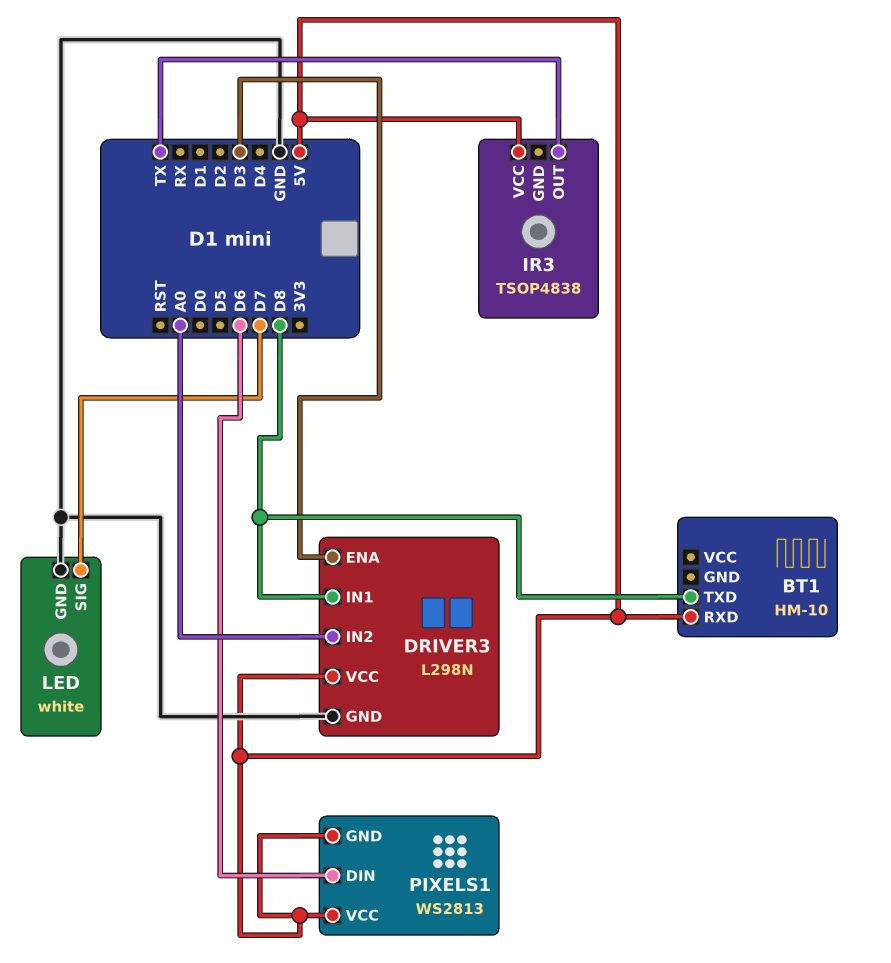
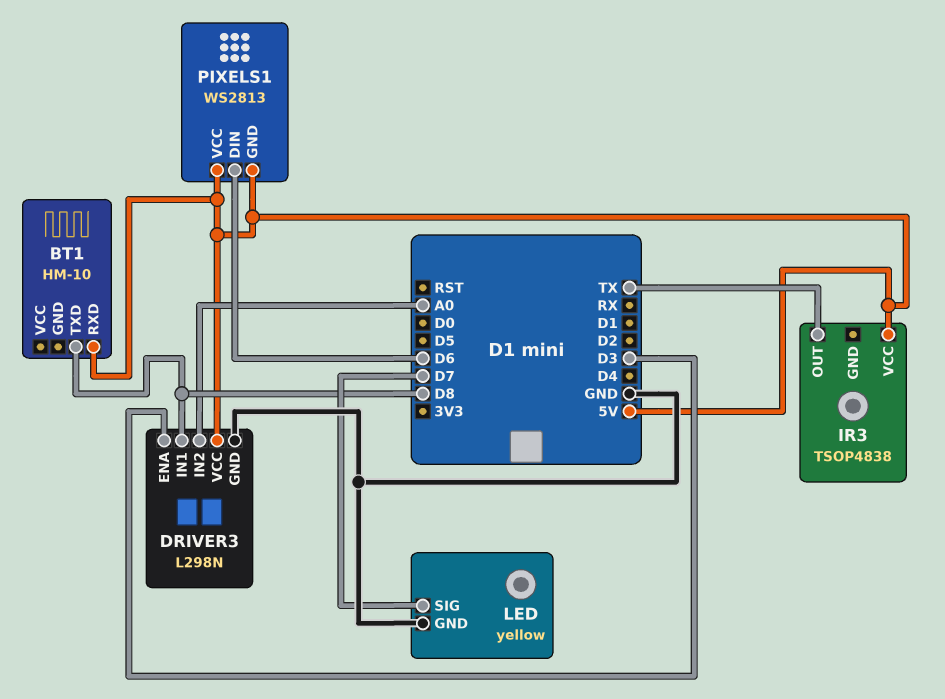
LED: white -> yellow

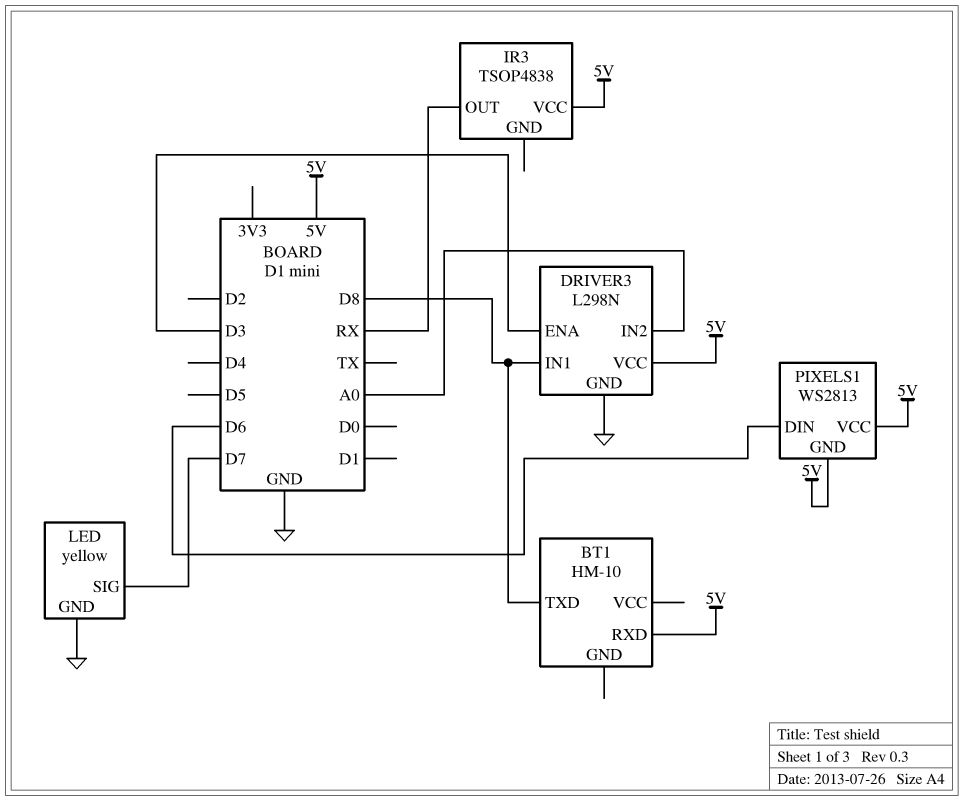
IR3 pin OUT: TX -> RX

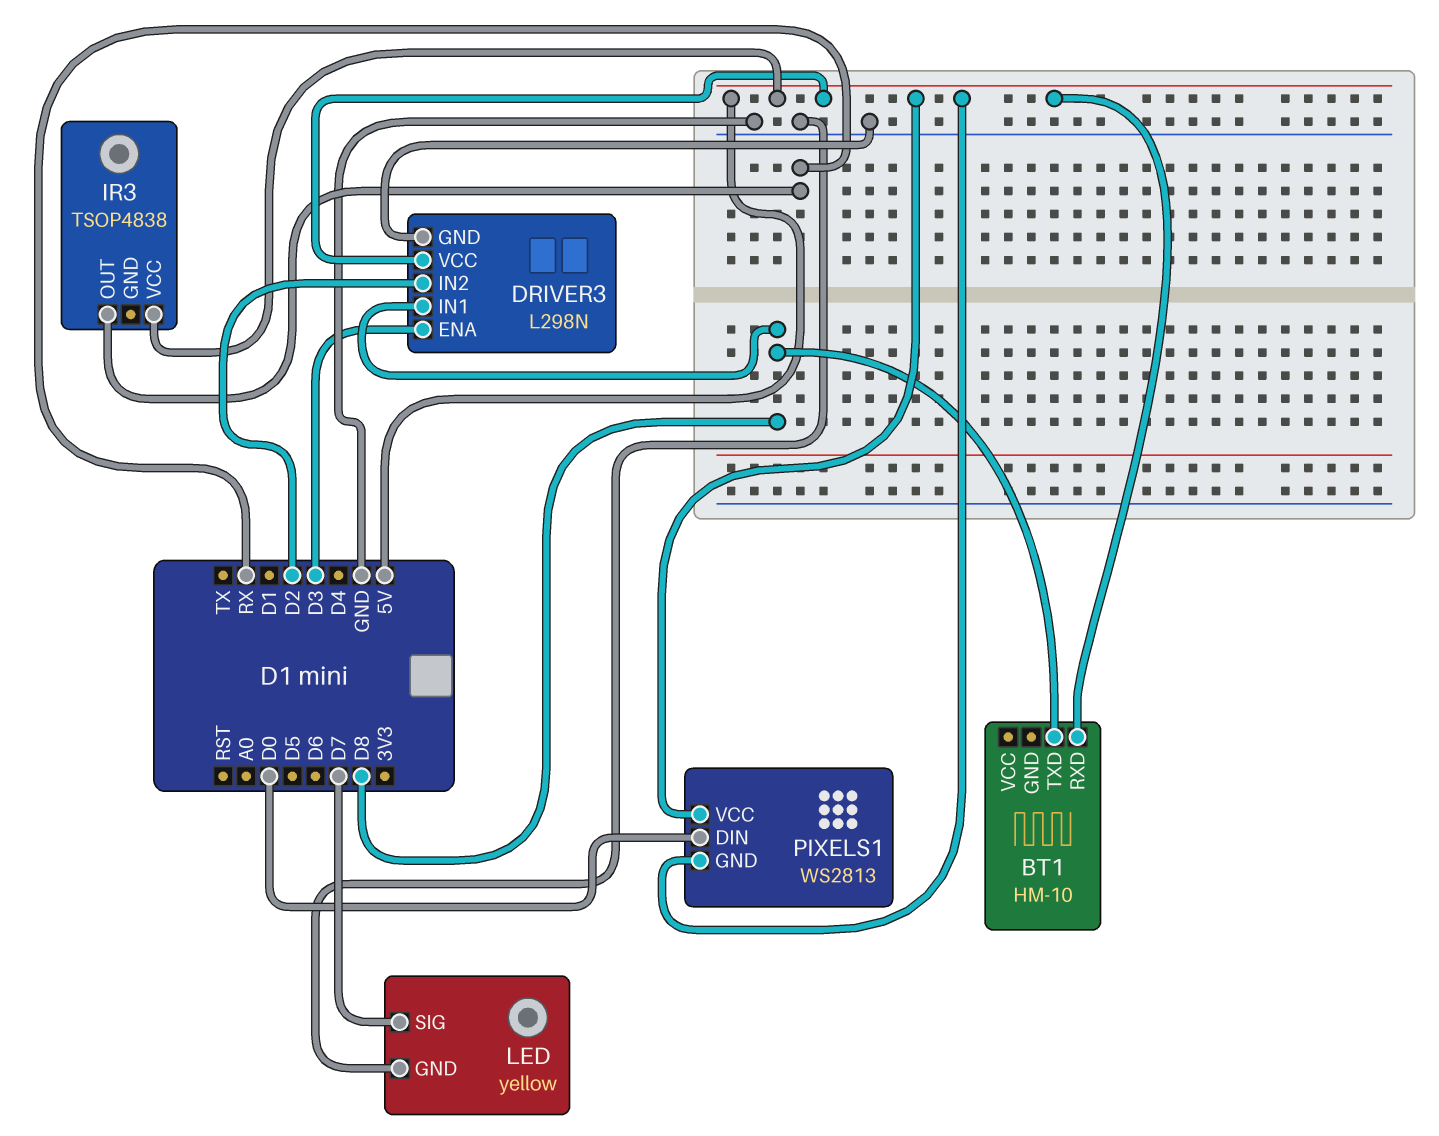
DRIVER3 pin IN2: A0 -> D2
PIXELS1 pin DIN: D6 -> D0

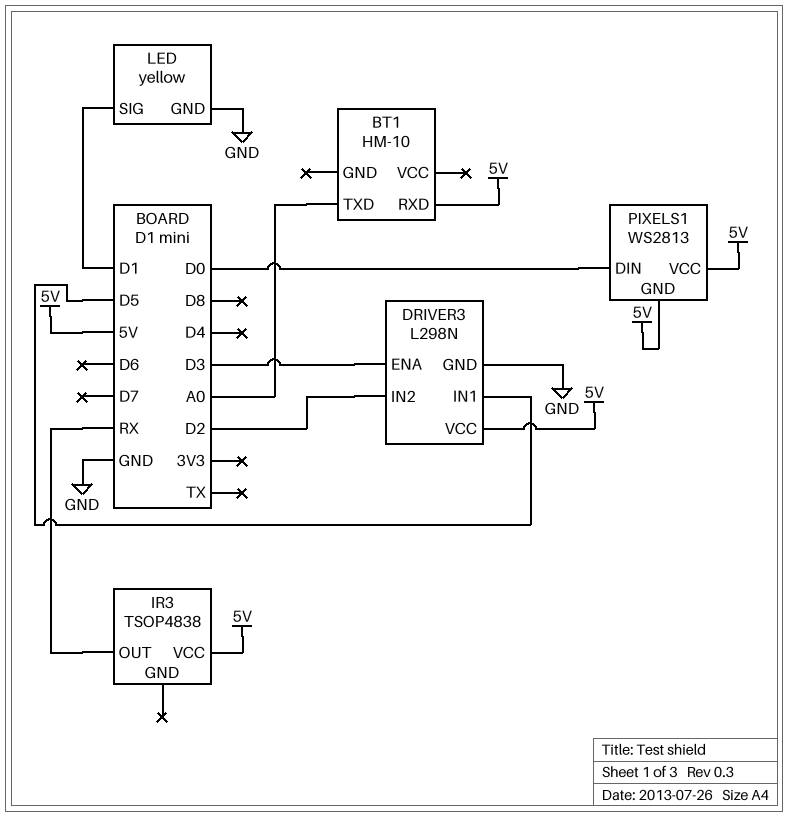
BT1 pin TXD: D8 -> A0
DRIVER3 pin IN1: D8 -> D5
LED pin SIG: D7 -> D1

